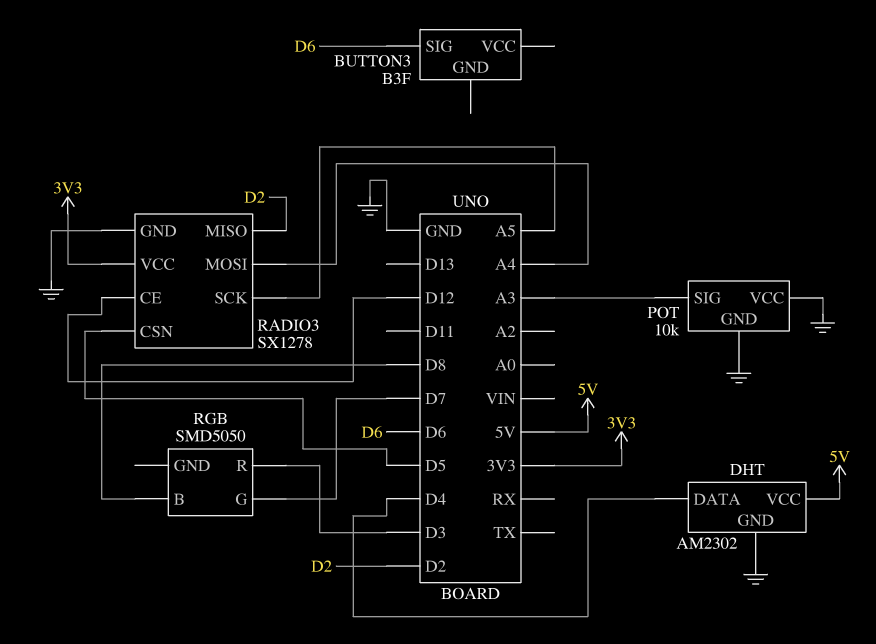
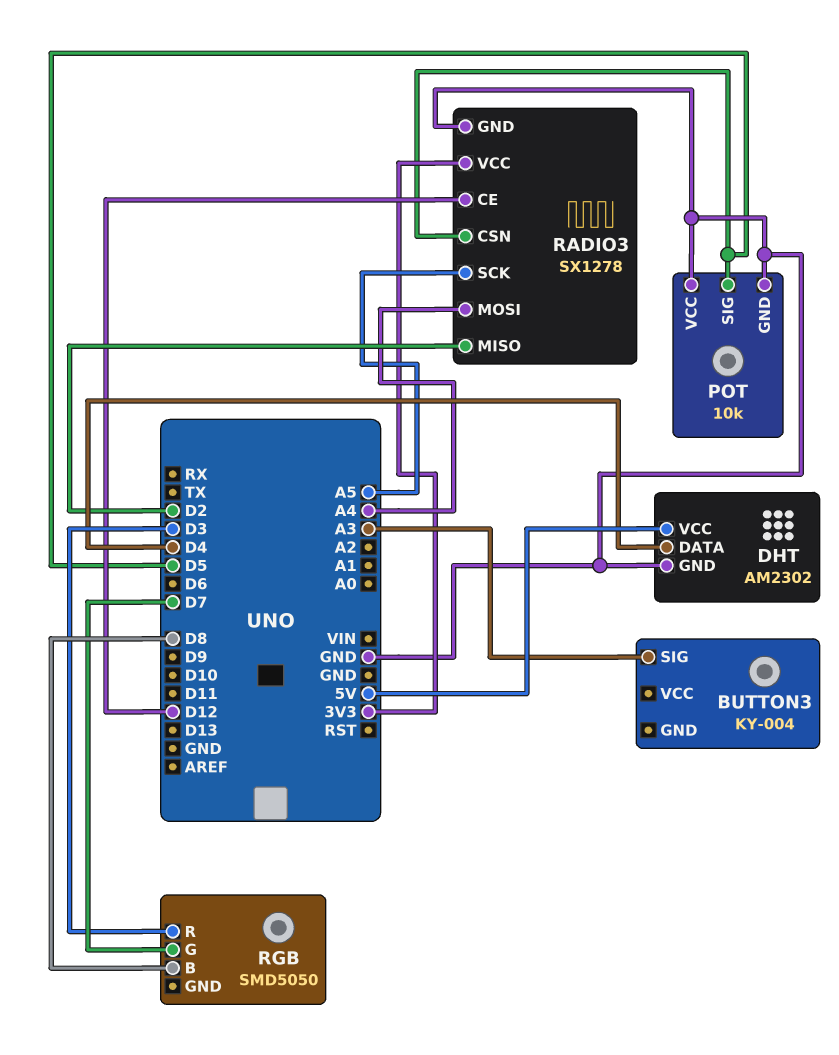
BUTTON3: B3F -> KY-004
BUTTON3 pin SIG: D6 -> A3
POT pin SIG: A3 -> D5

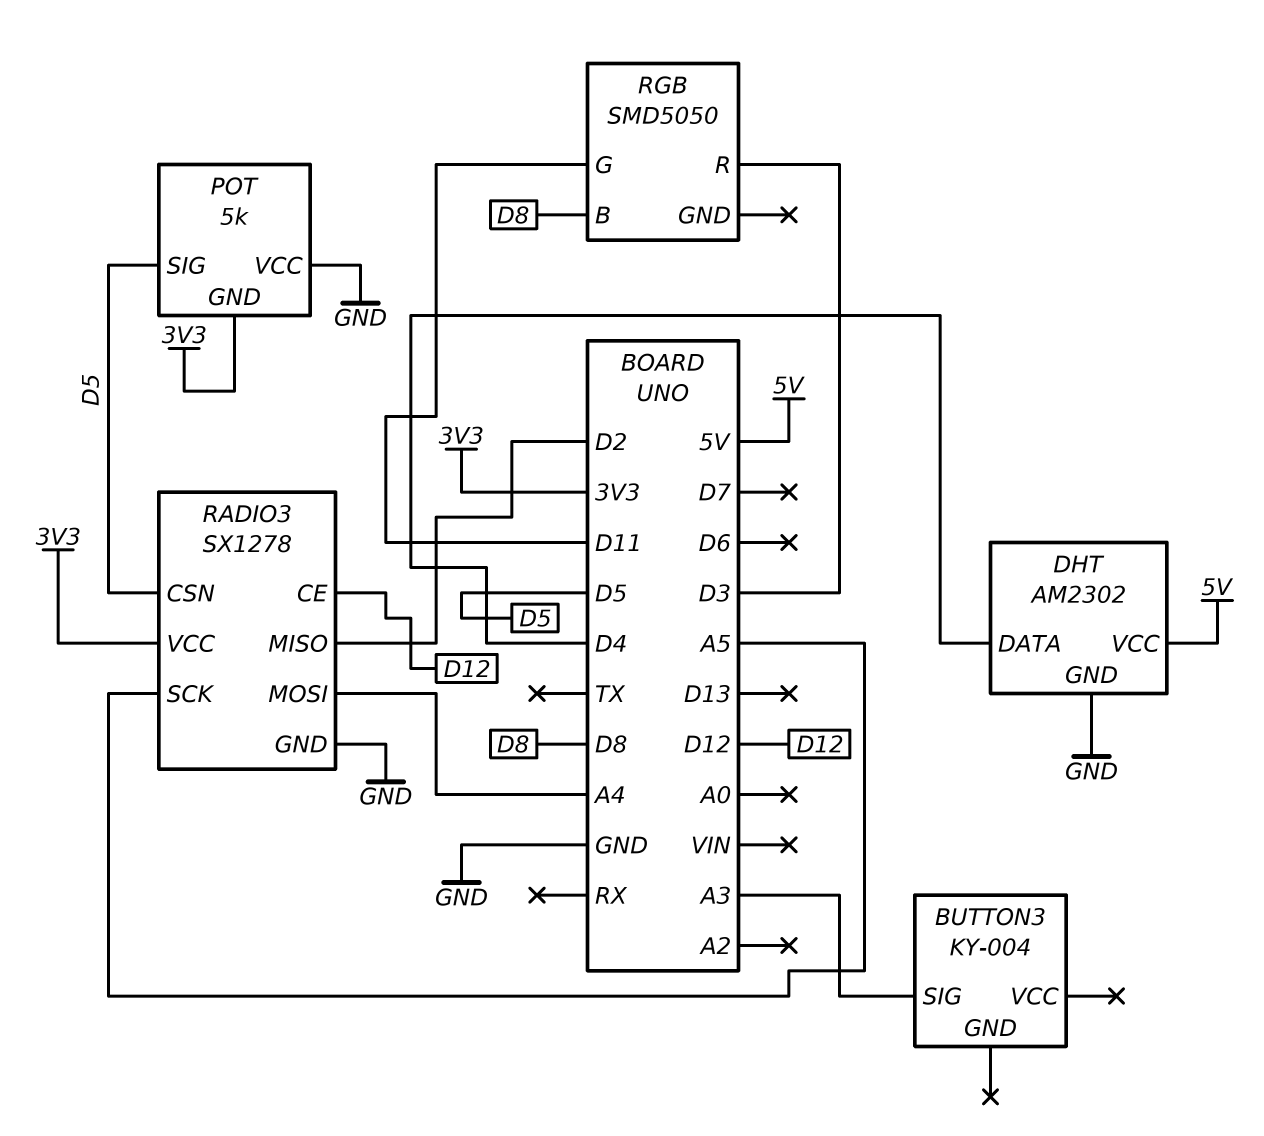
POT: 10k -> 5k
POT pin GND: GND -> 3V3
RGB pin G: D7 -> D11

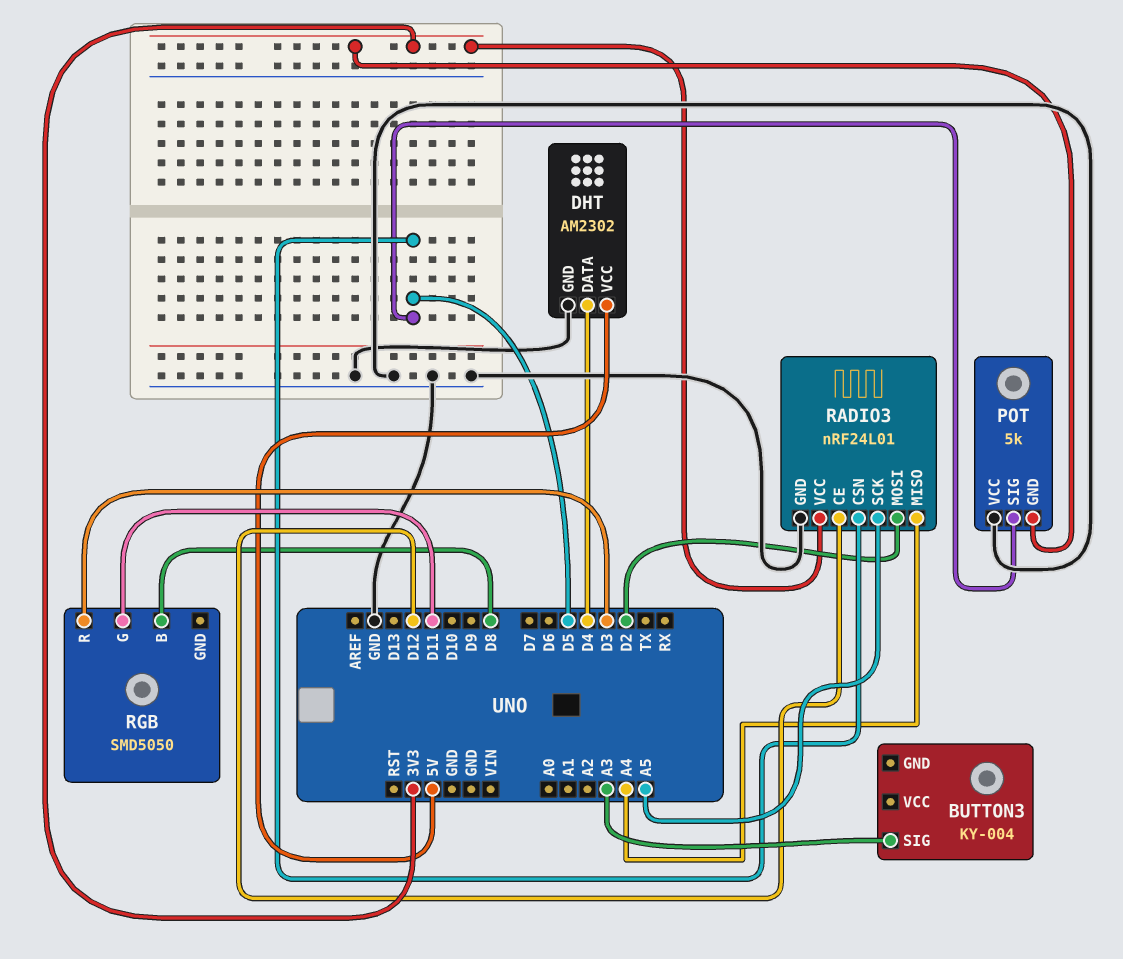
RADIO3: SX1278 -> nRF24L01
RADIO3 pin MISO: D2 -> A4
RADIO3 pin MOSI: A4 -> D2

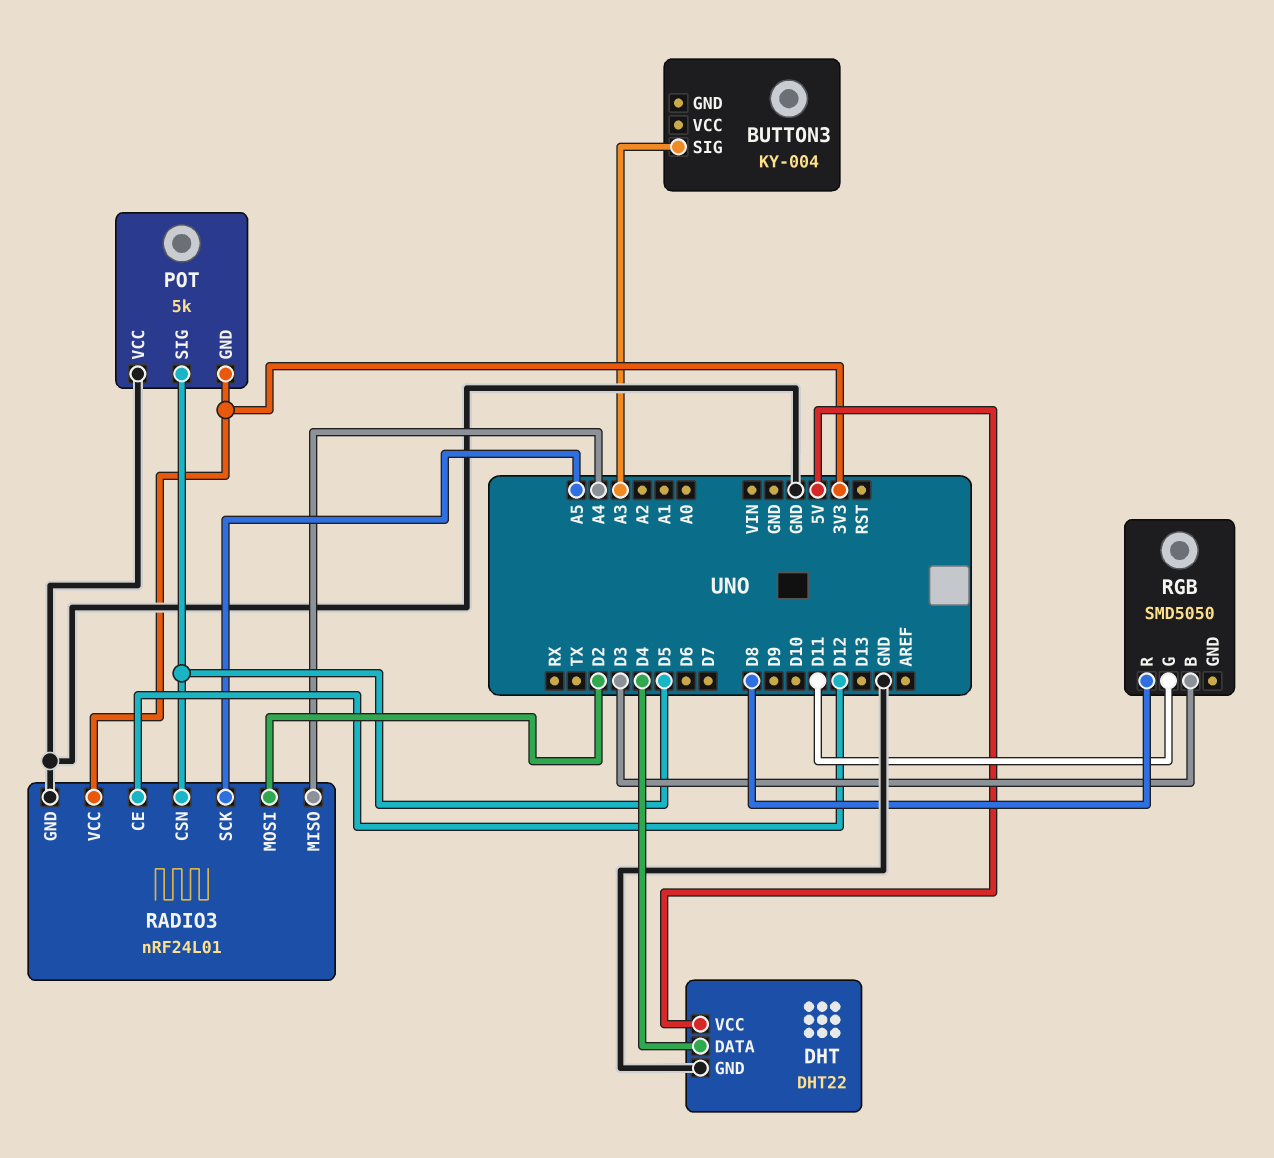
DHT: AM2302 -> DHT22
RGB pin B: D8 -> D3
RGB pin R: D3 -> D8

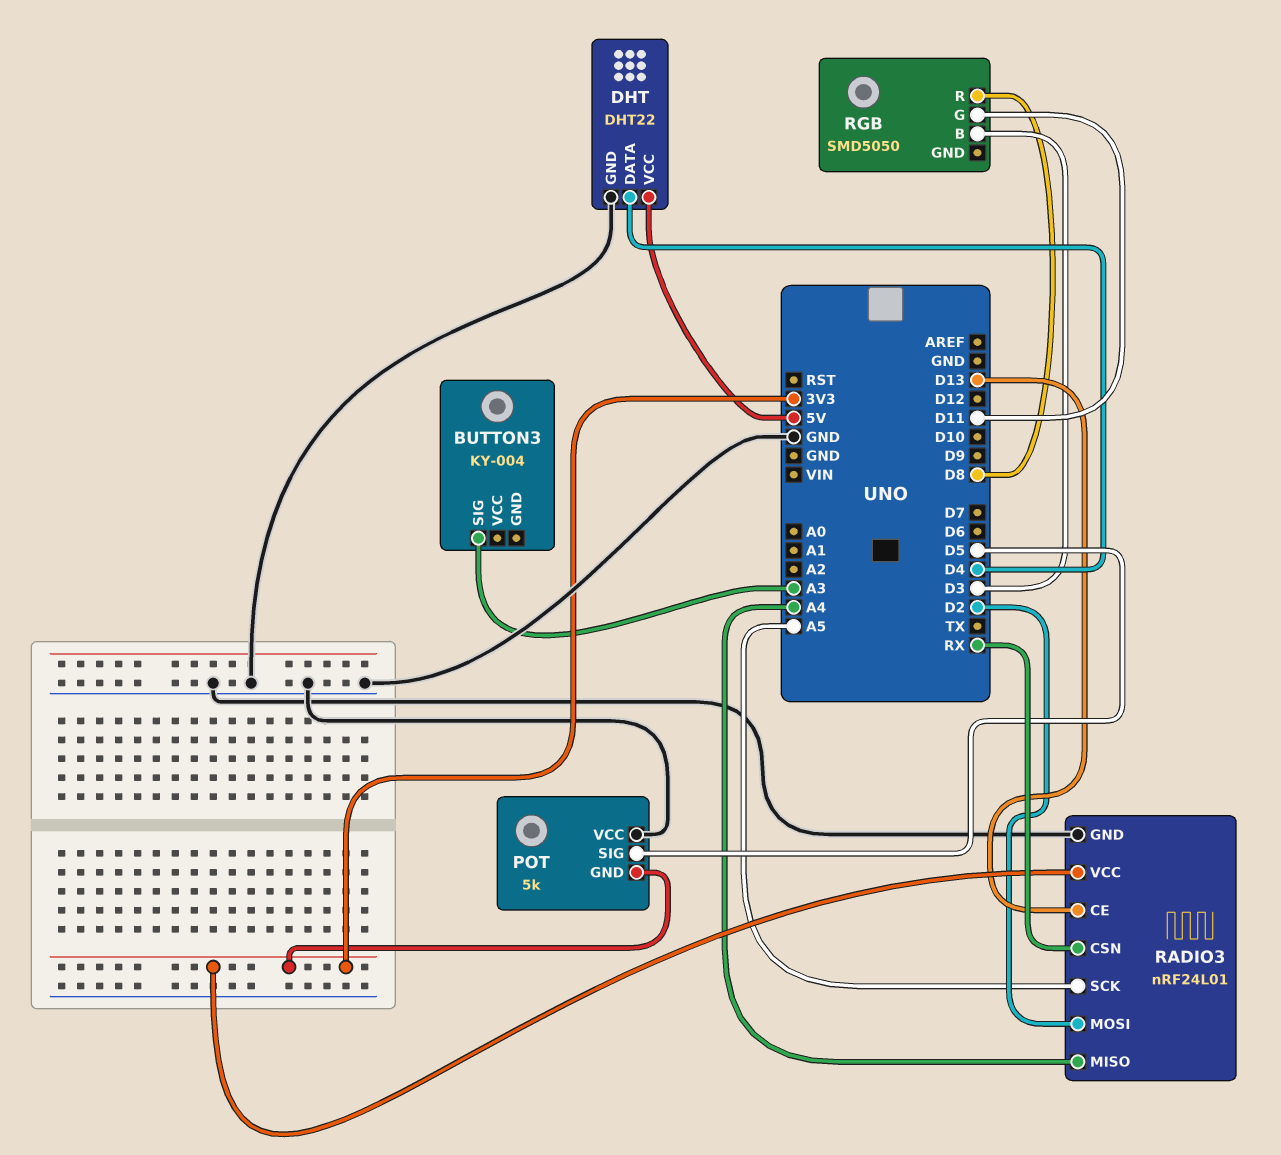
RADIO3 pin CE: D12 -> D13
RADIO3 pin CSN: D5 -> RX

